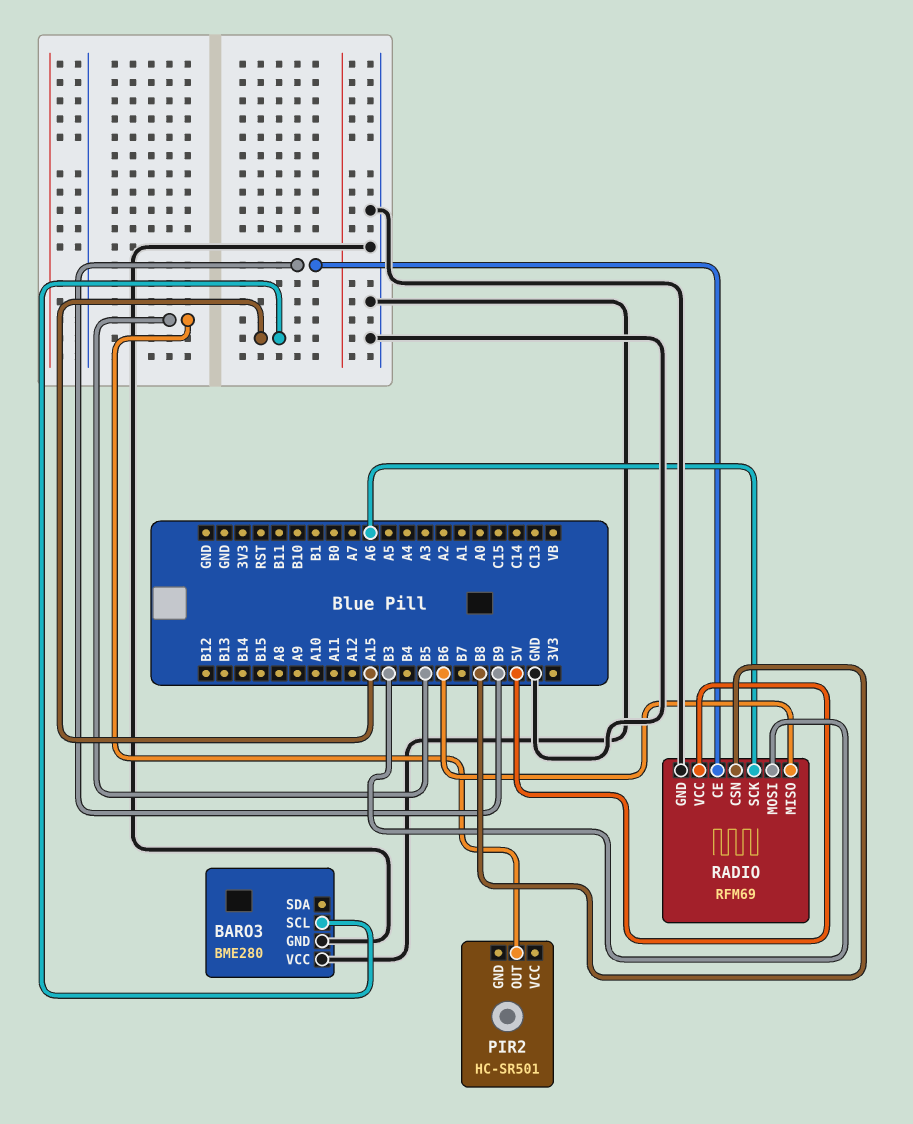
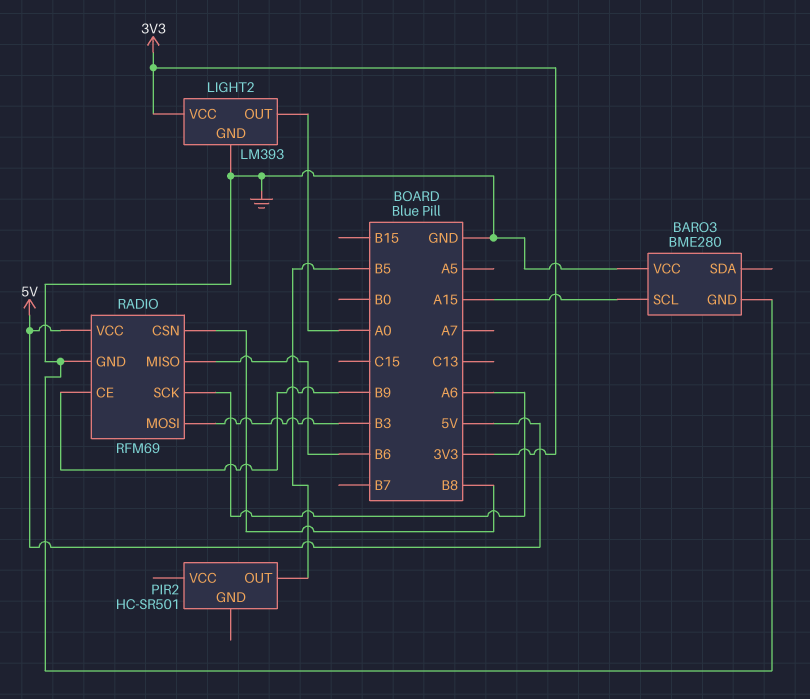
LIGHT2: none -> LM393
LIGHT2 pin GND: none -> GND
LIGHT2 pin OUT: none -> A0
LIGHT2 pin VCC: none -> 3V3

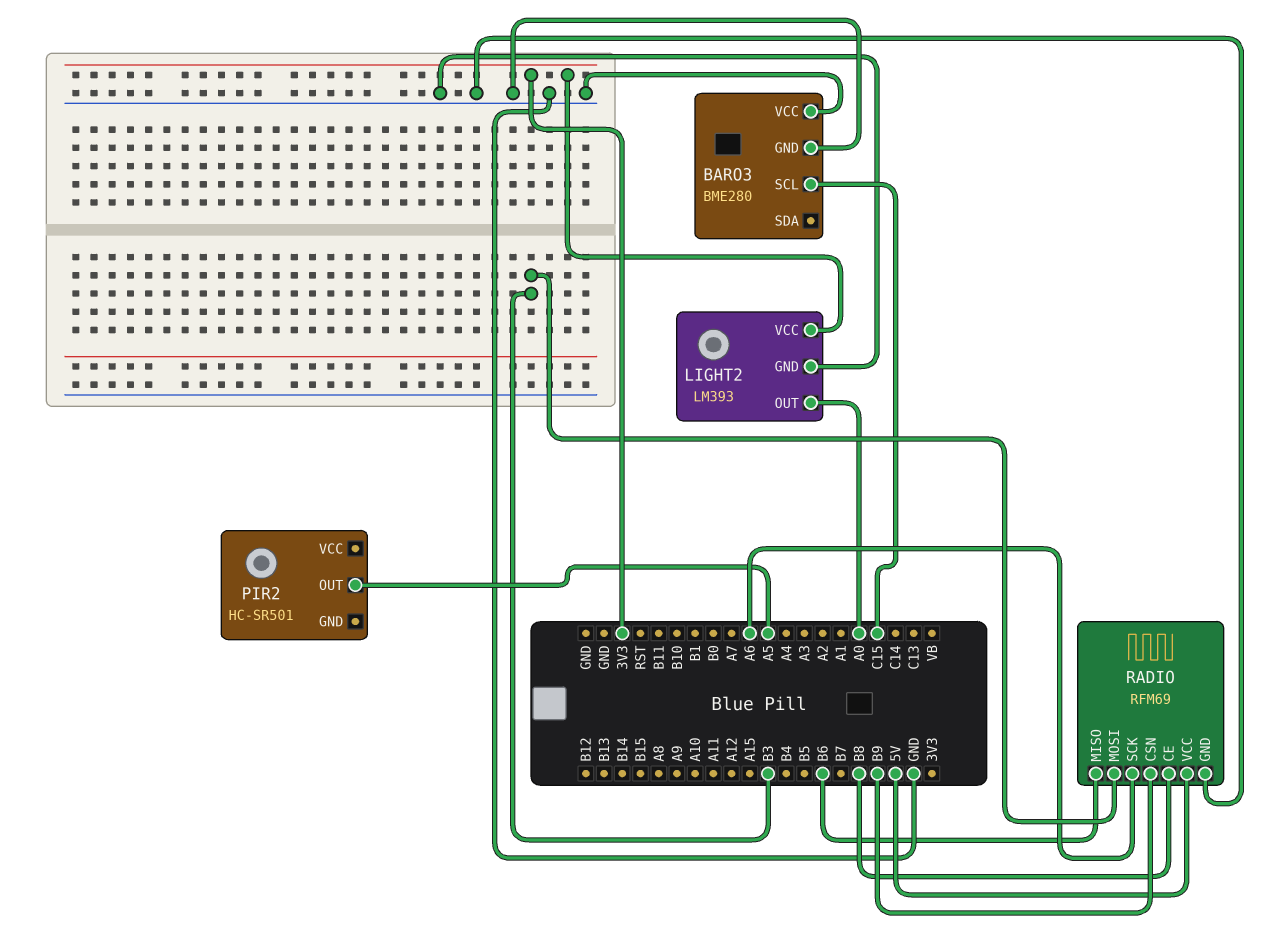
BARO3 pin SCL: A15 -> C15
PIR2 pin OUT: B5 -> A5
RADIO pin CE: B9 -> B8
RADIO pin CSN: B8 -> B9

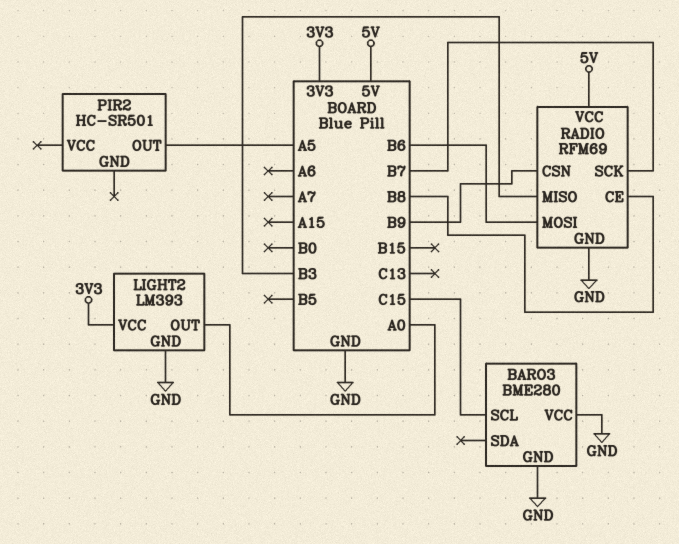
RADIO pin MISO: B6 -> B3
RADIO pin MOSI: B3 -> B6
RADIO pin SCK: A6 -> B7

